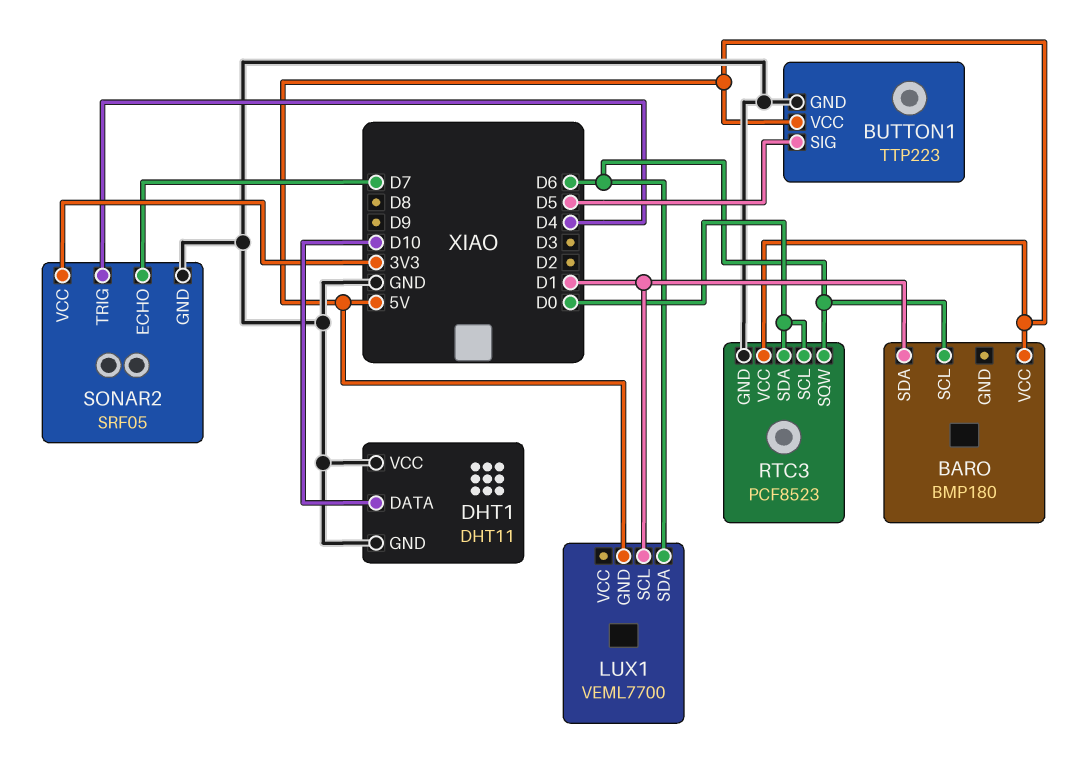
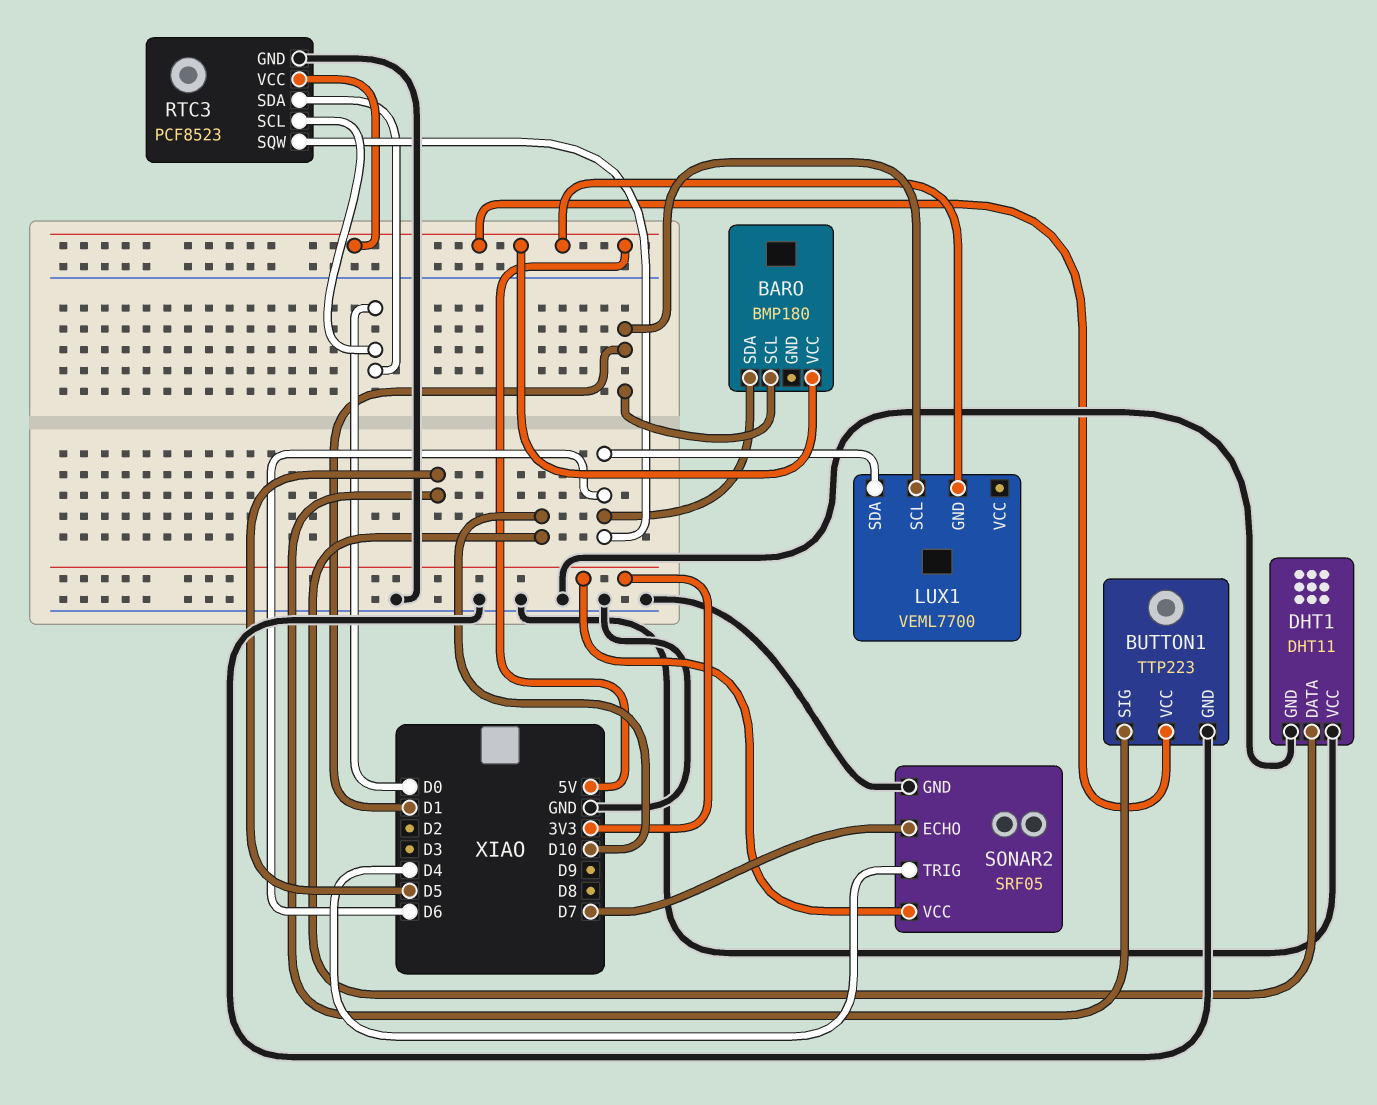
BARO pin SCL: D6 -> D1
BARO pin SDA: D1 -> D6

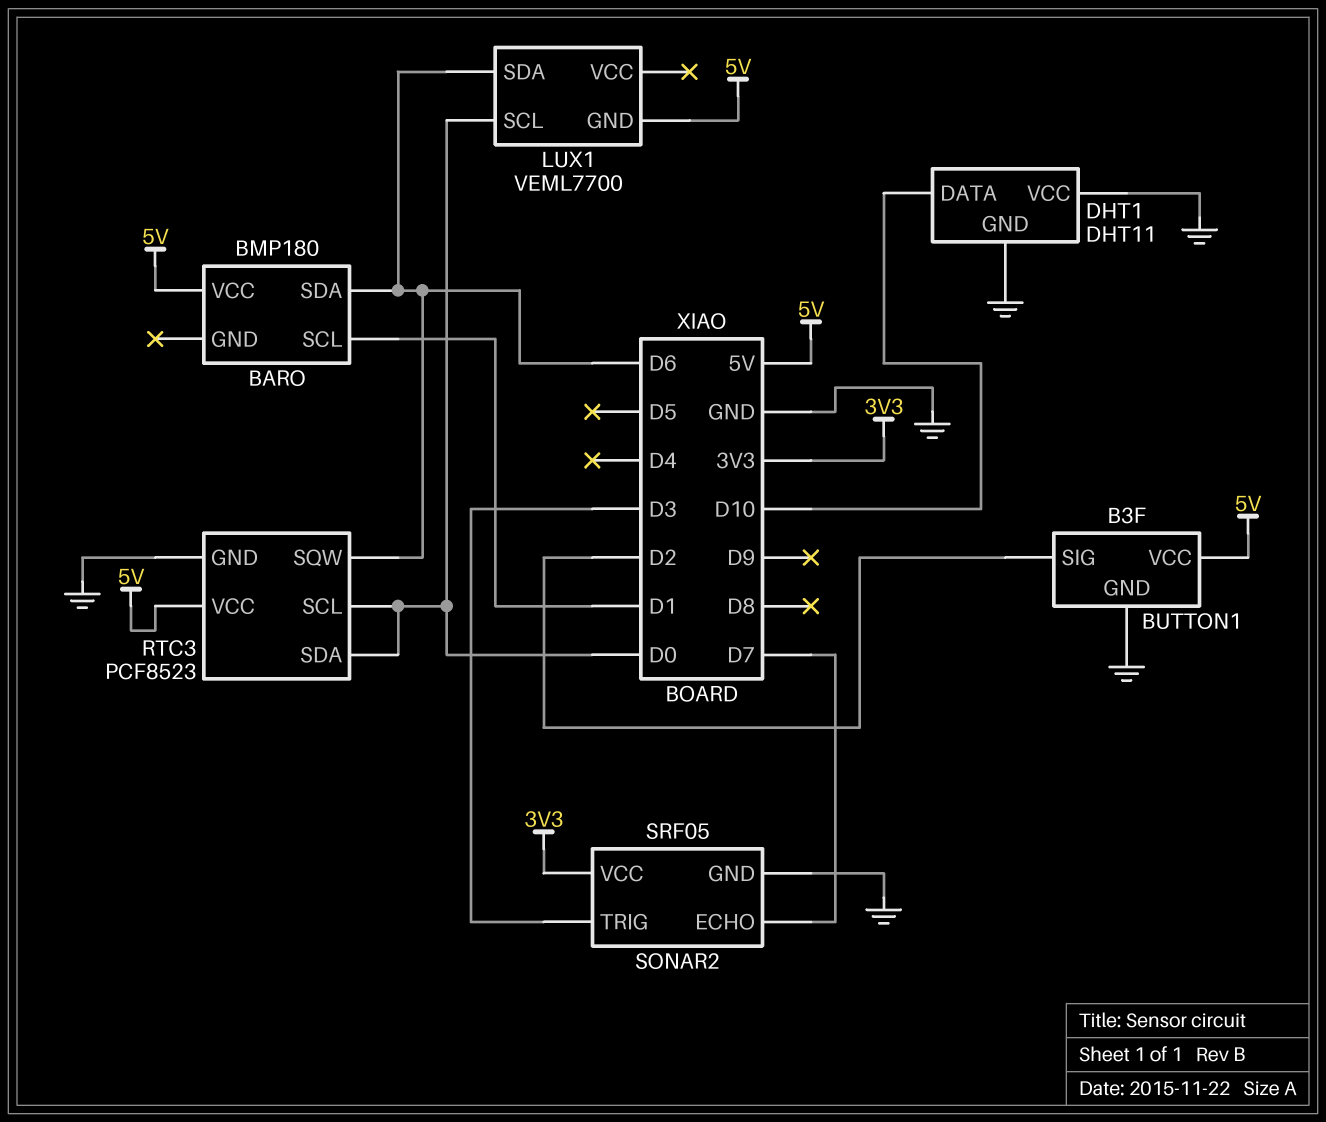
BUTTON1: TTP223 -> B3F
BUTTON1 pin SIG: D5 -> D2
LUX1 pin SCL: D1 -> D0
SONAR2 pin TRIG: D4 -> D3

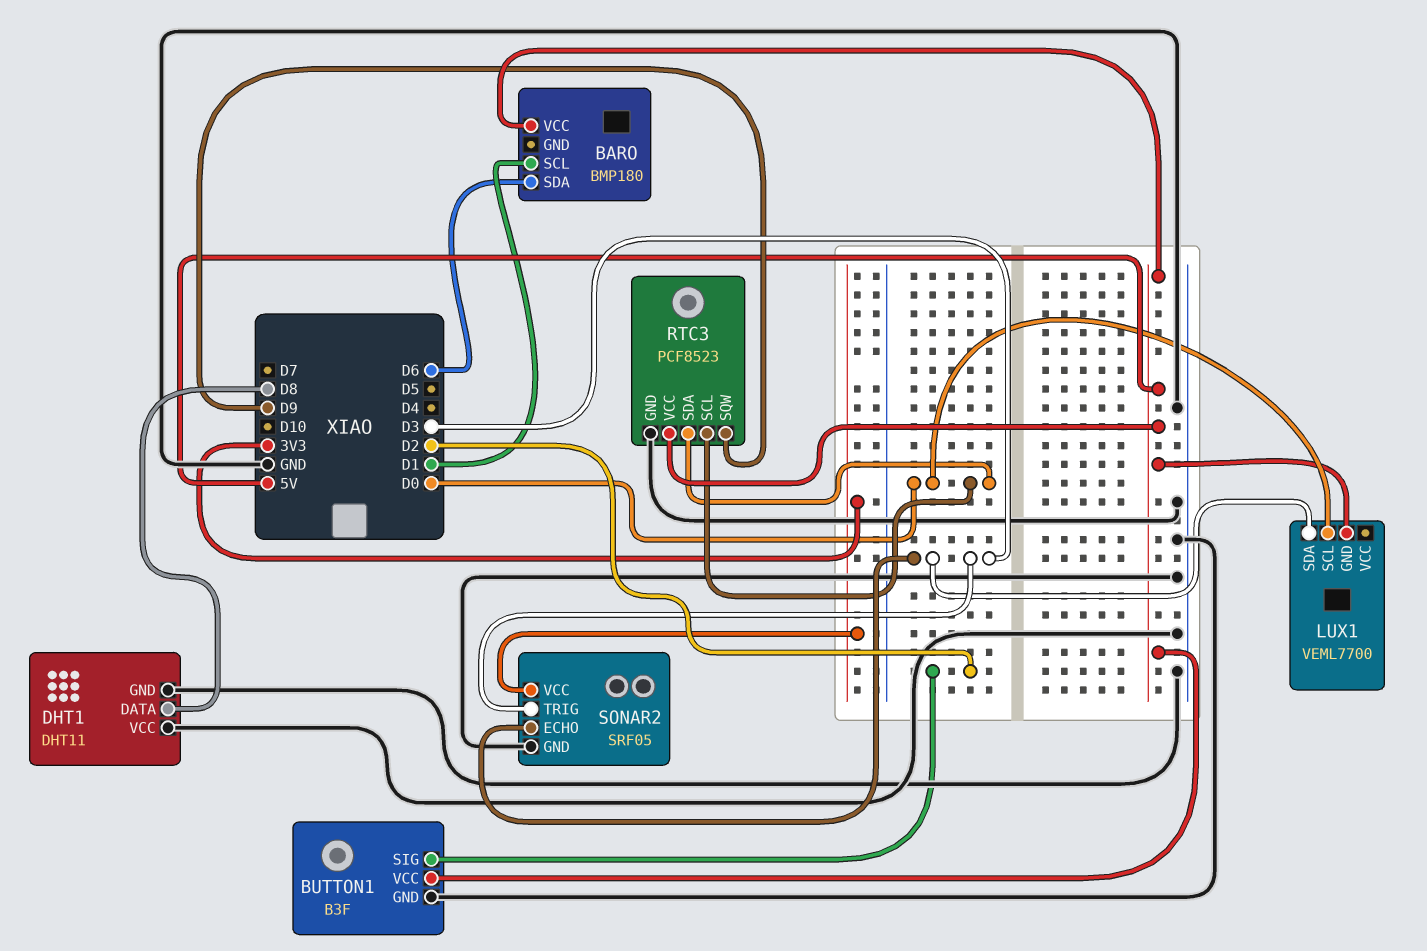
DHT1 pin DATA: D10 -> D8
LUX1 pin SDA: D6 -> D3
RTC3 pin SQW: D6 -> D9
SONAR2 pin ECHO: D7 -> D3

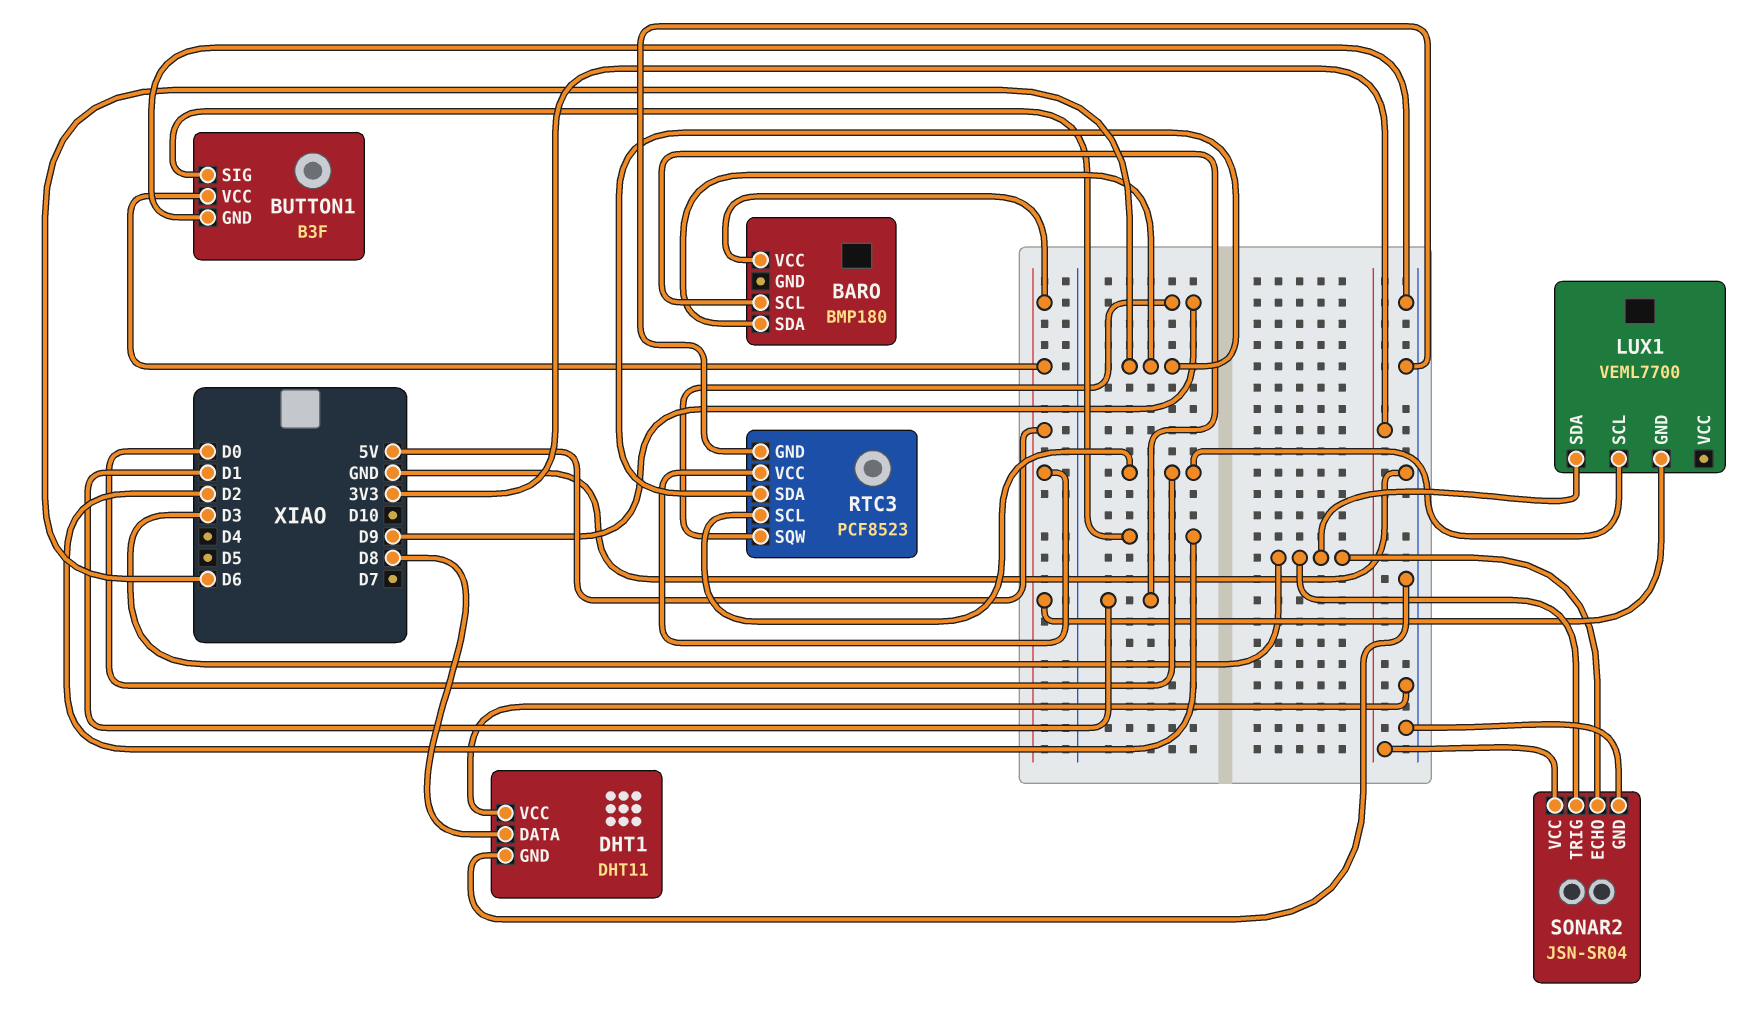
RTC3 pin SDA: D0 -> D6
SONAR2: SRF05 -> JSN-SR04

